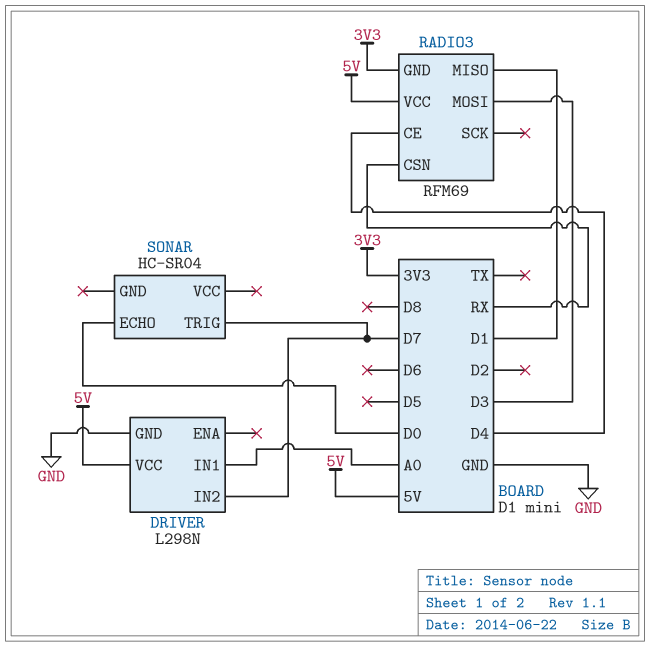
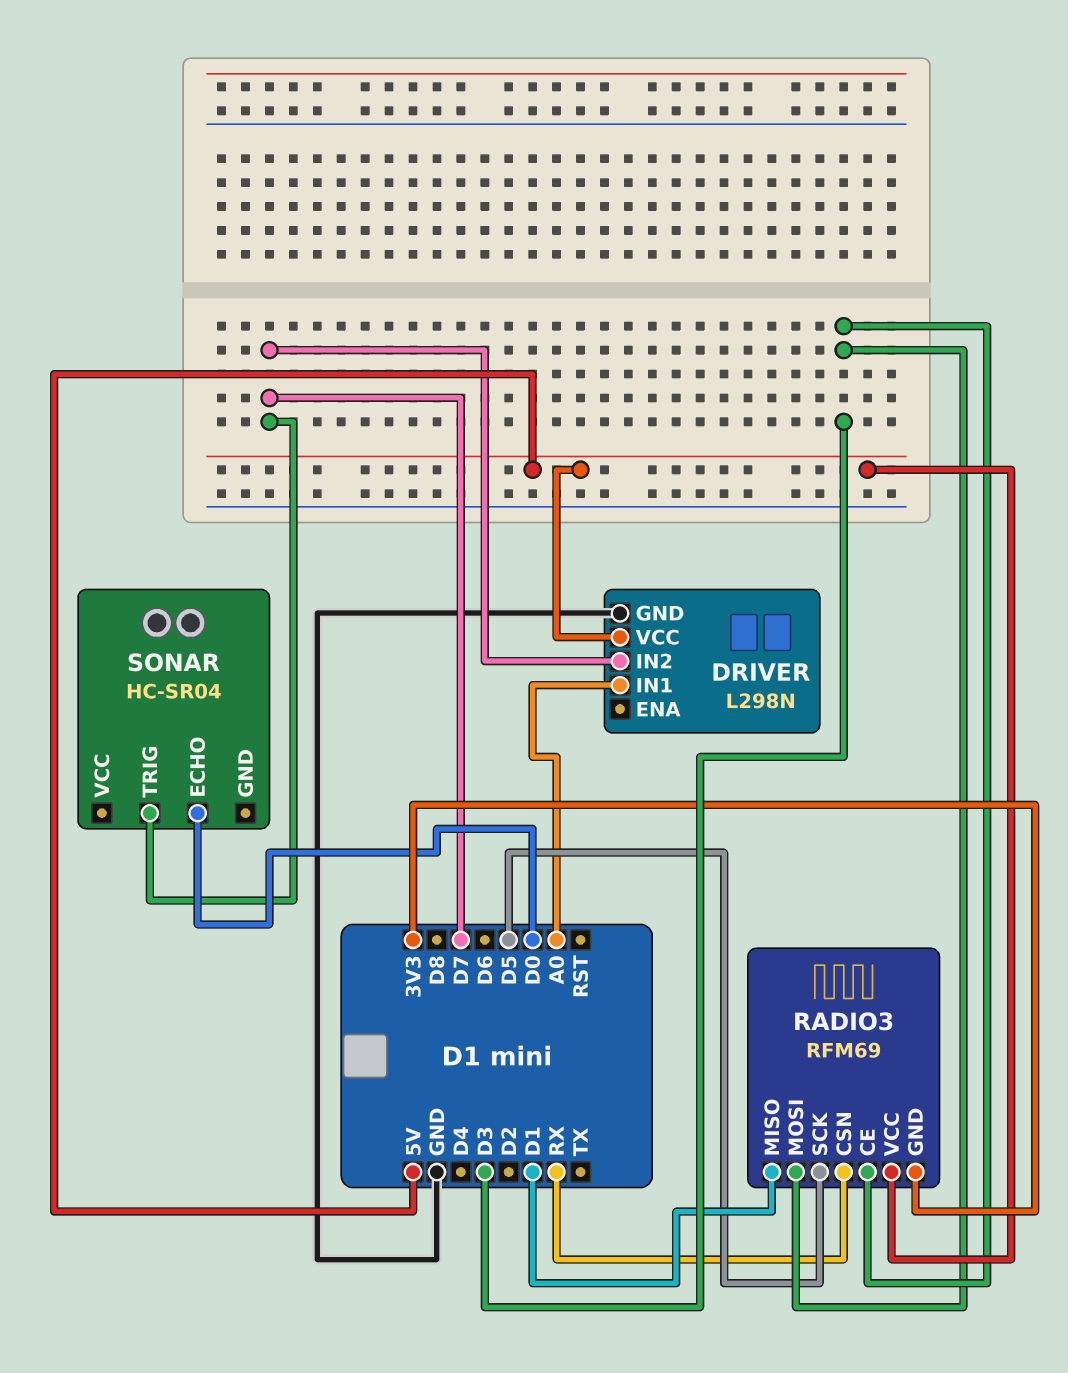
RADIO3 pin CE: D4 -> D3
RADIO3 pin SCK: none -> D5

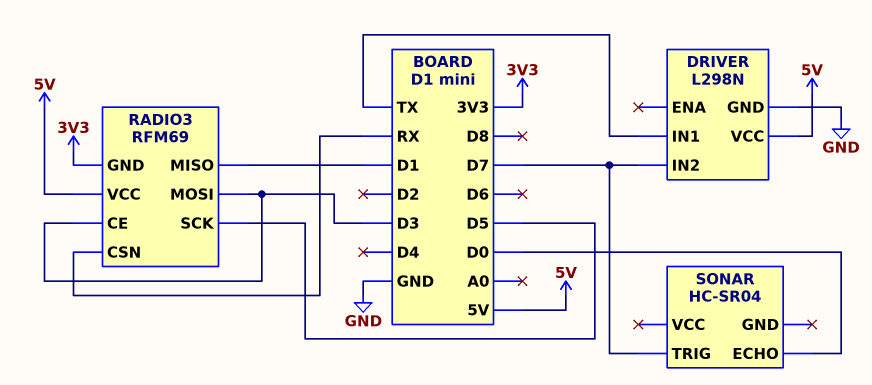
DRIVER pin IN1: A0 -> TX

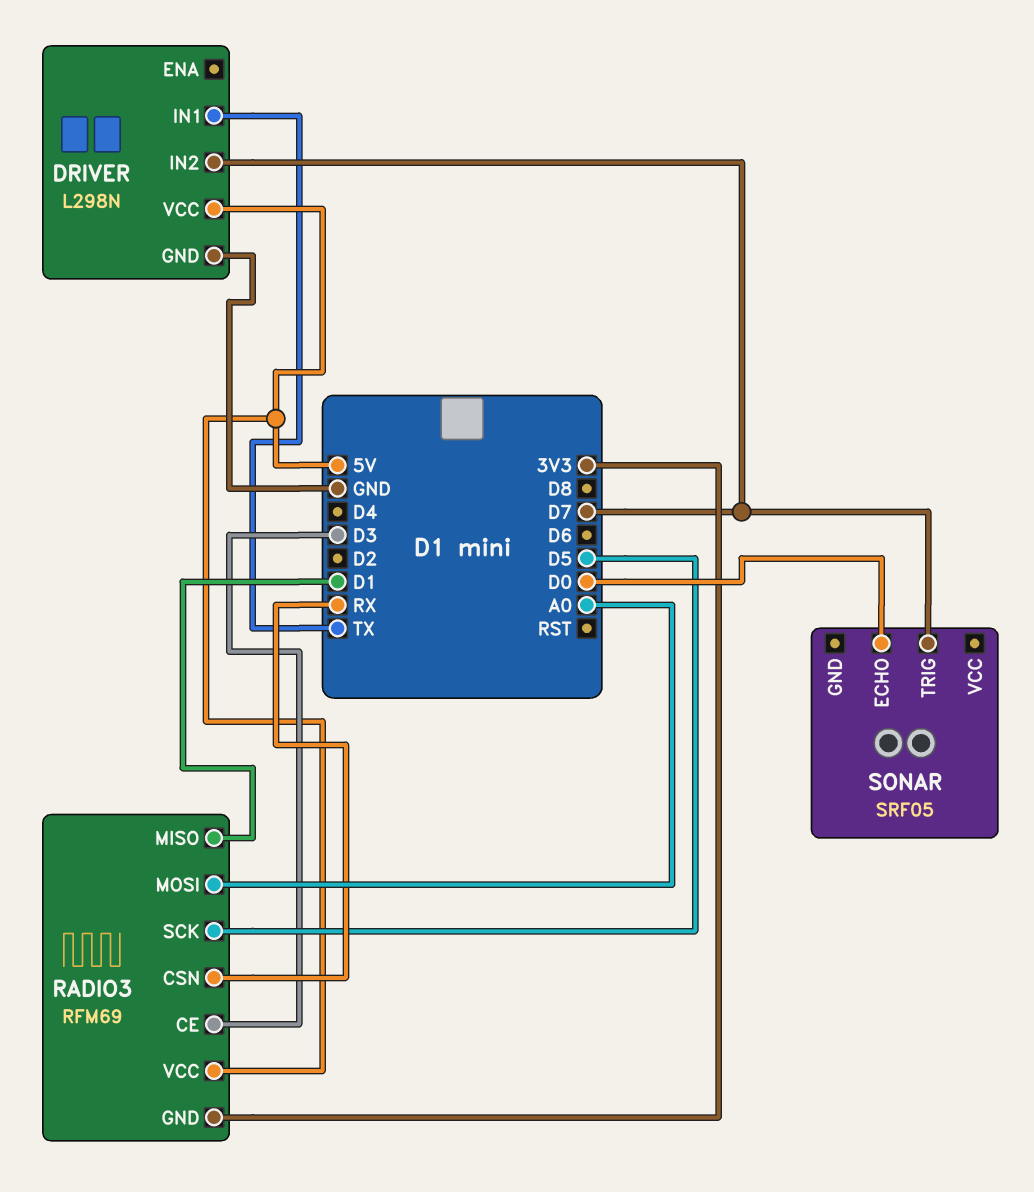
RADIO3 pin MOSI: D3 -> A0
SONAR: HC-SR04 -> SRF05

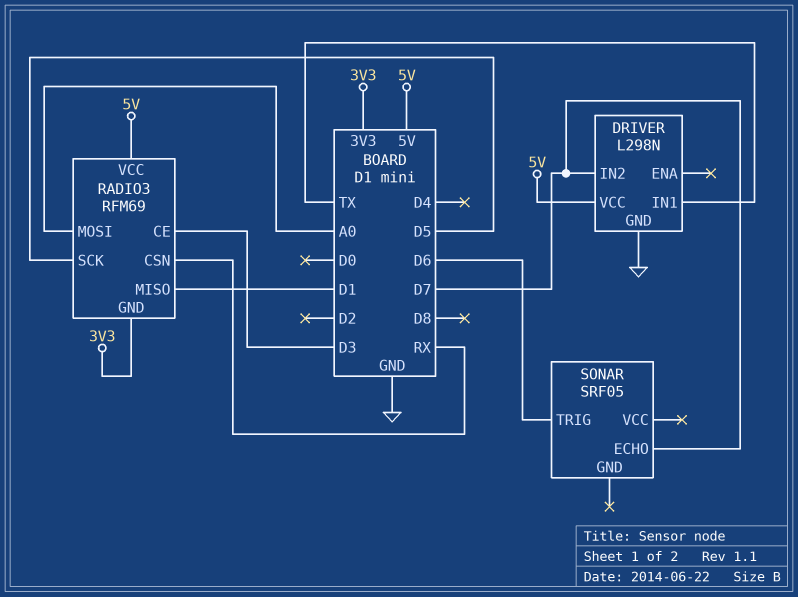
SONAR pin ECHO: D0 -> D7
SONAR pin TRIG: D7 -> D6

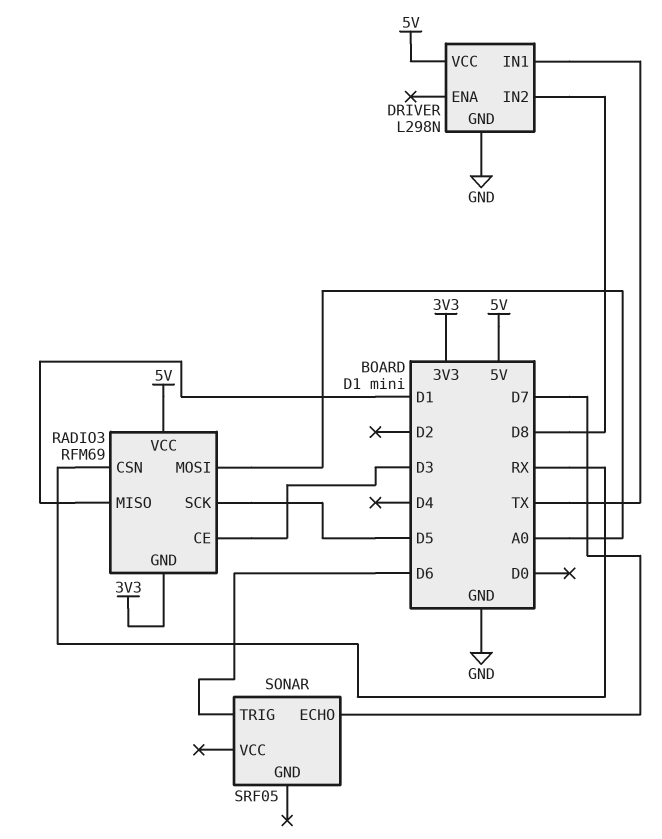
DRIVER pin IN2: D7 -> D8

